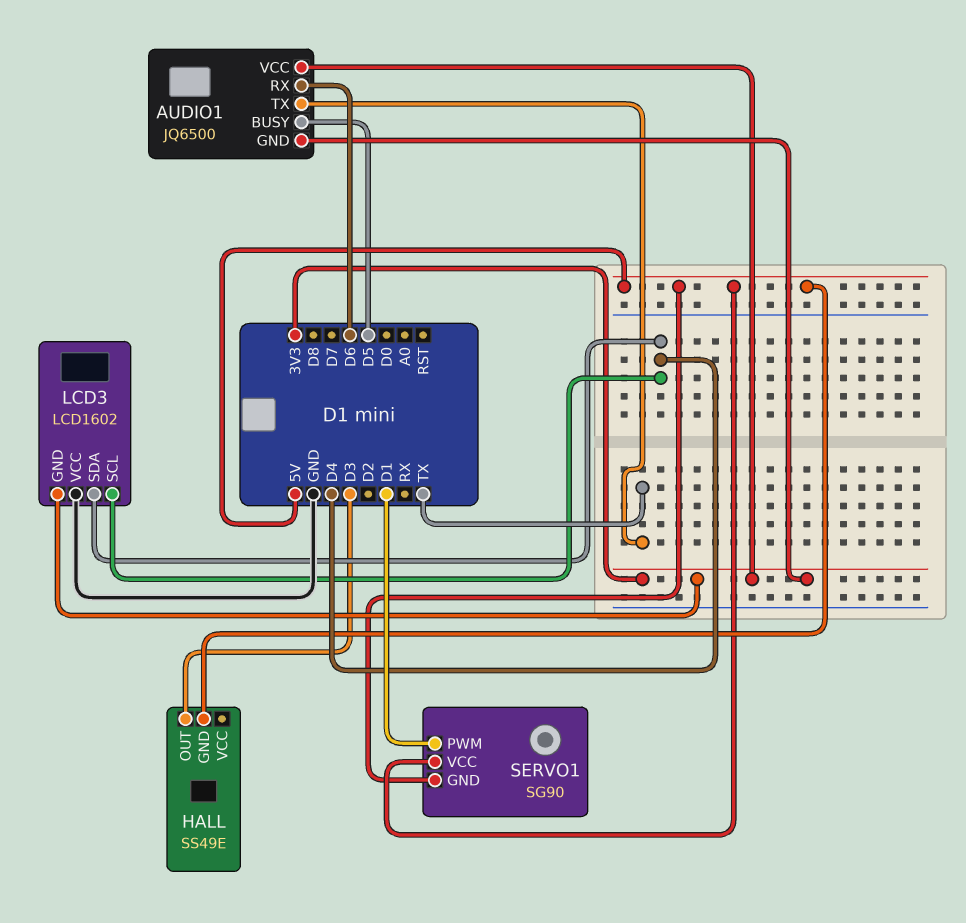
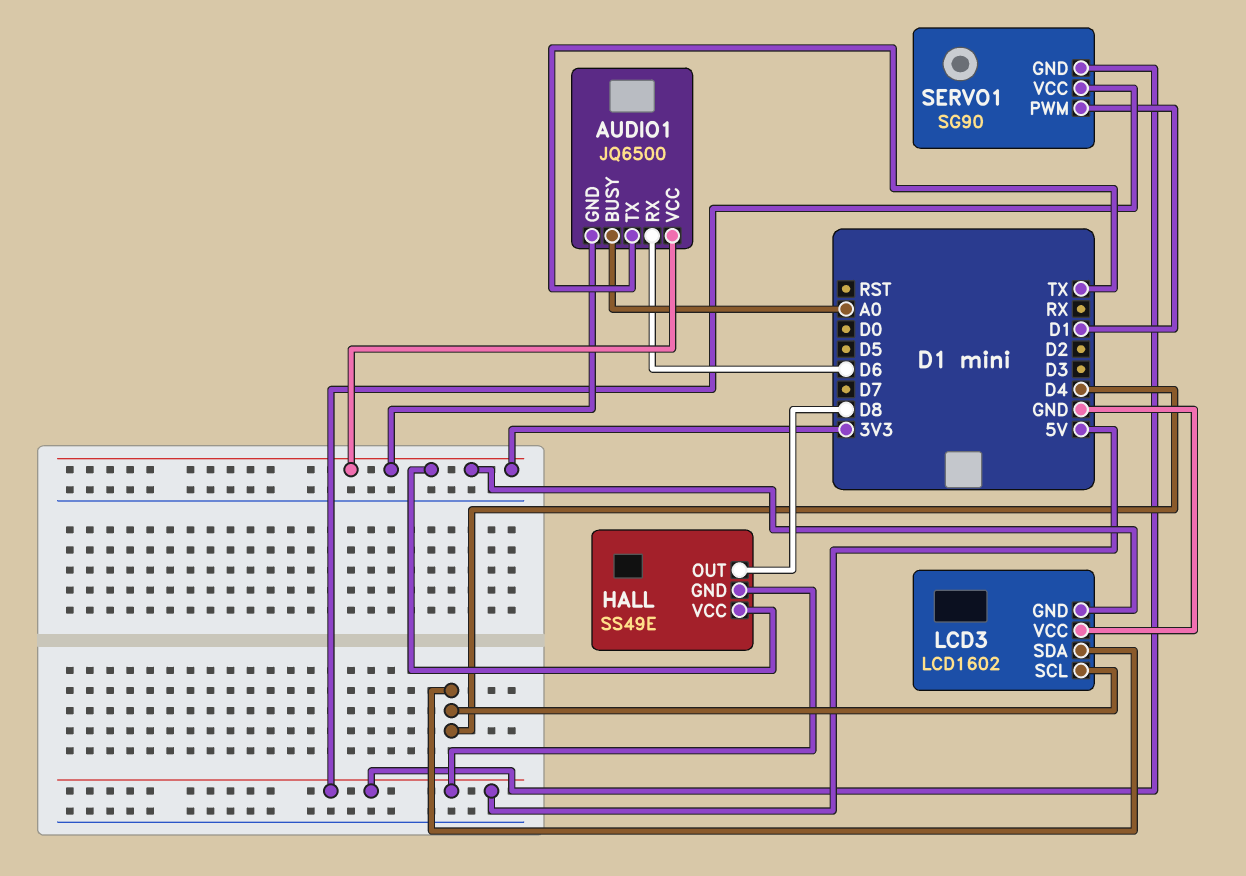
AUDIO1 pin BUSY: D5 -> A0
HALL pin OUT: D3 -> D8
HALL pin VCC: none -> 3V3

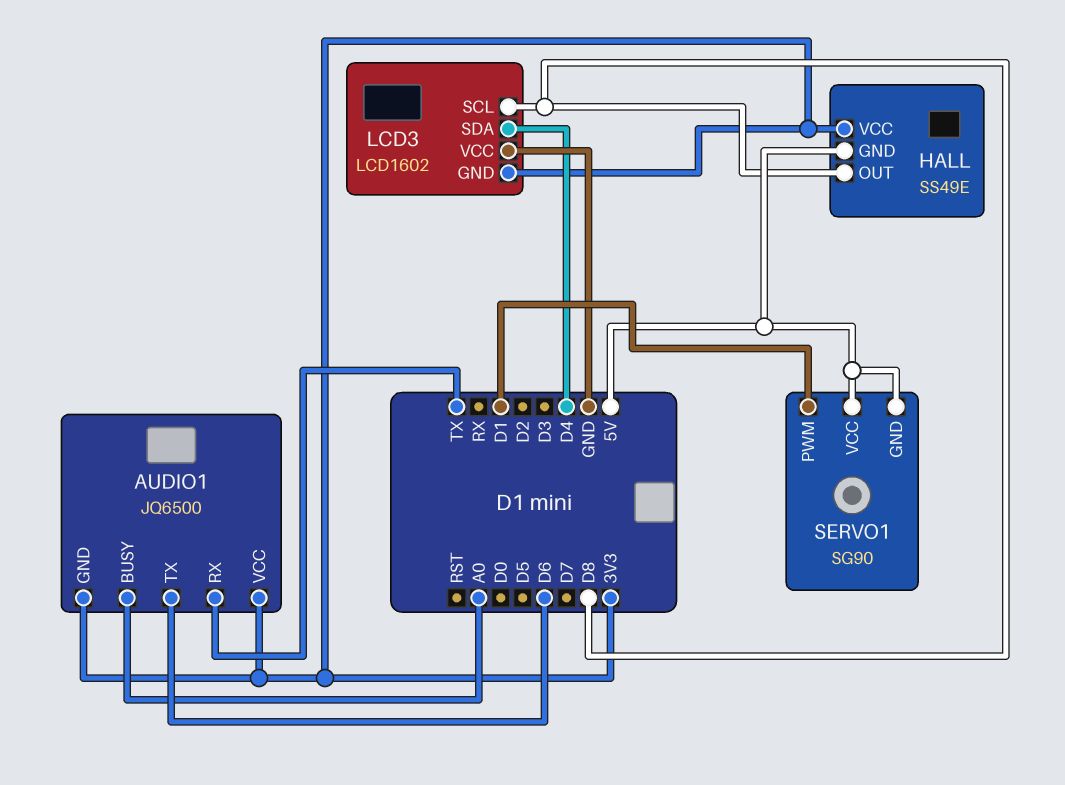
AUDIO1 pin RX: D6 -> TX
AUDIO1 pin TX: TX -> D6
LCD3 pin SCL: D4 -> D8

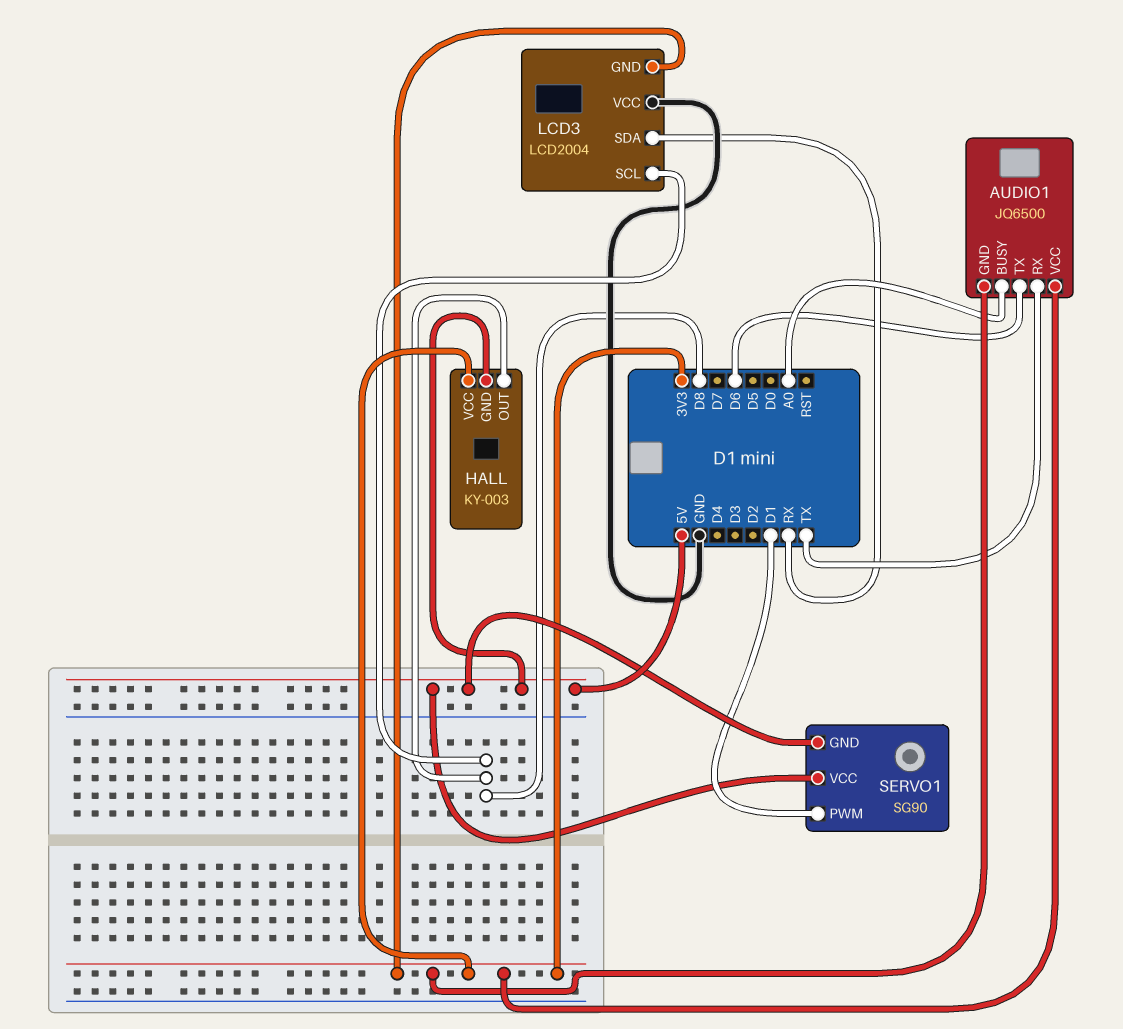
HALL: SS49E -> KY-003
LCD3: LCD1602 -> LCD2004
LCD3 pin SDA: D4 -> RX

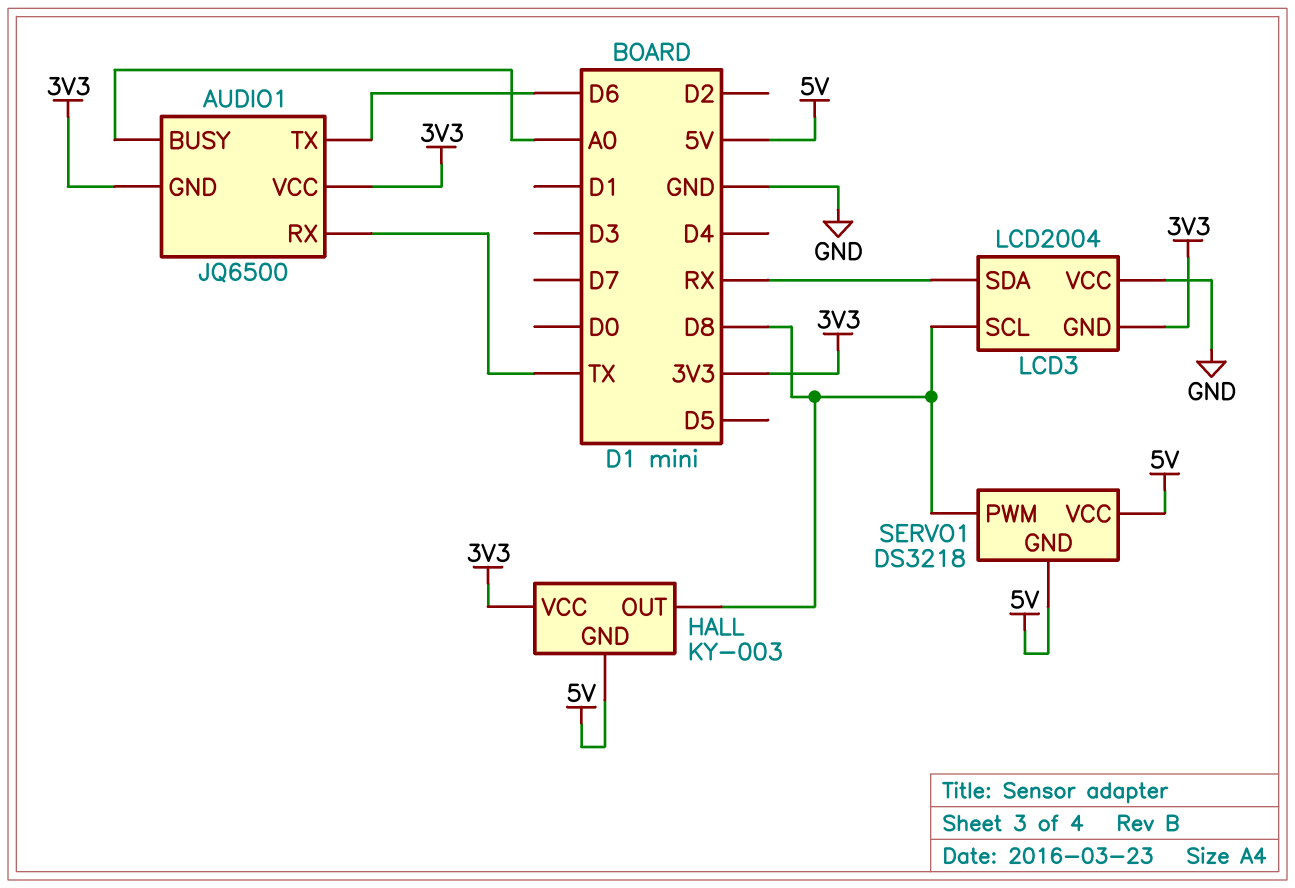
SERVO1: SG90 -> DS3218
SERVO1 pin PWM: D1 -> D8

